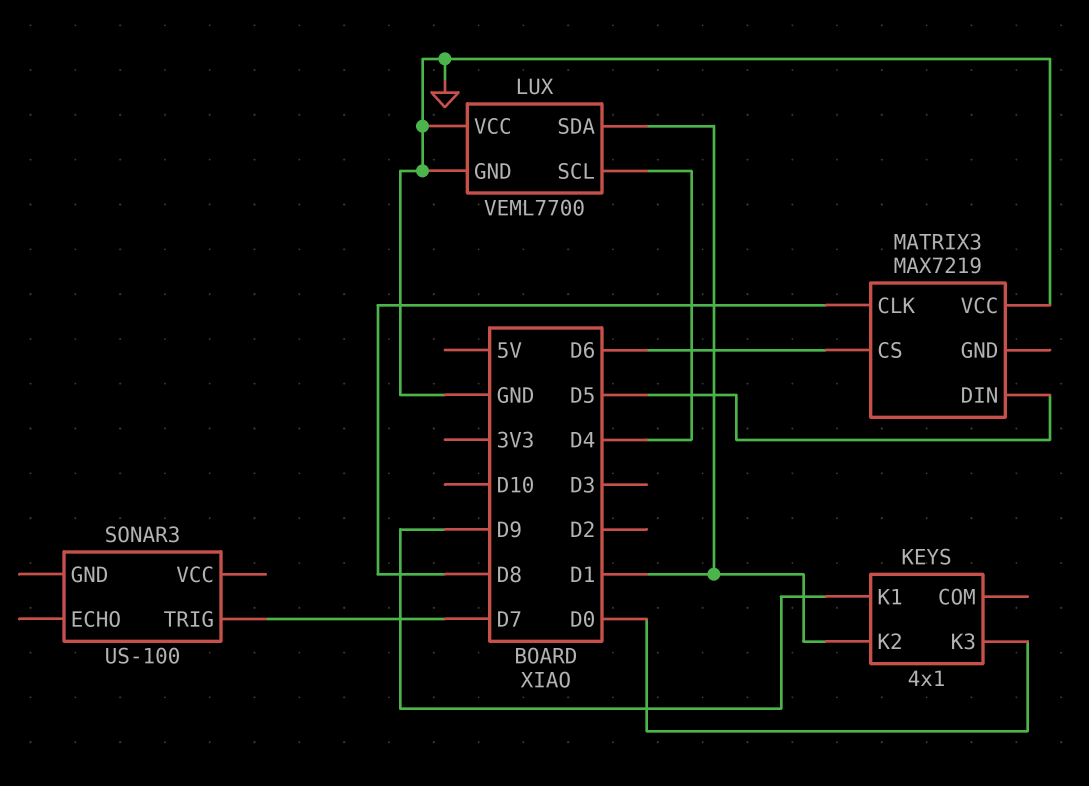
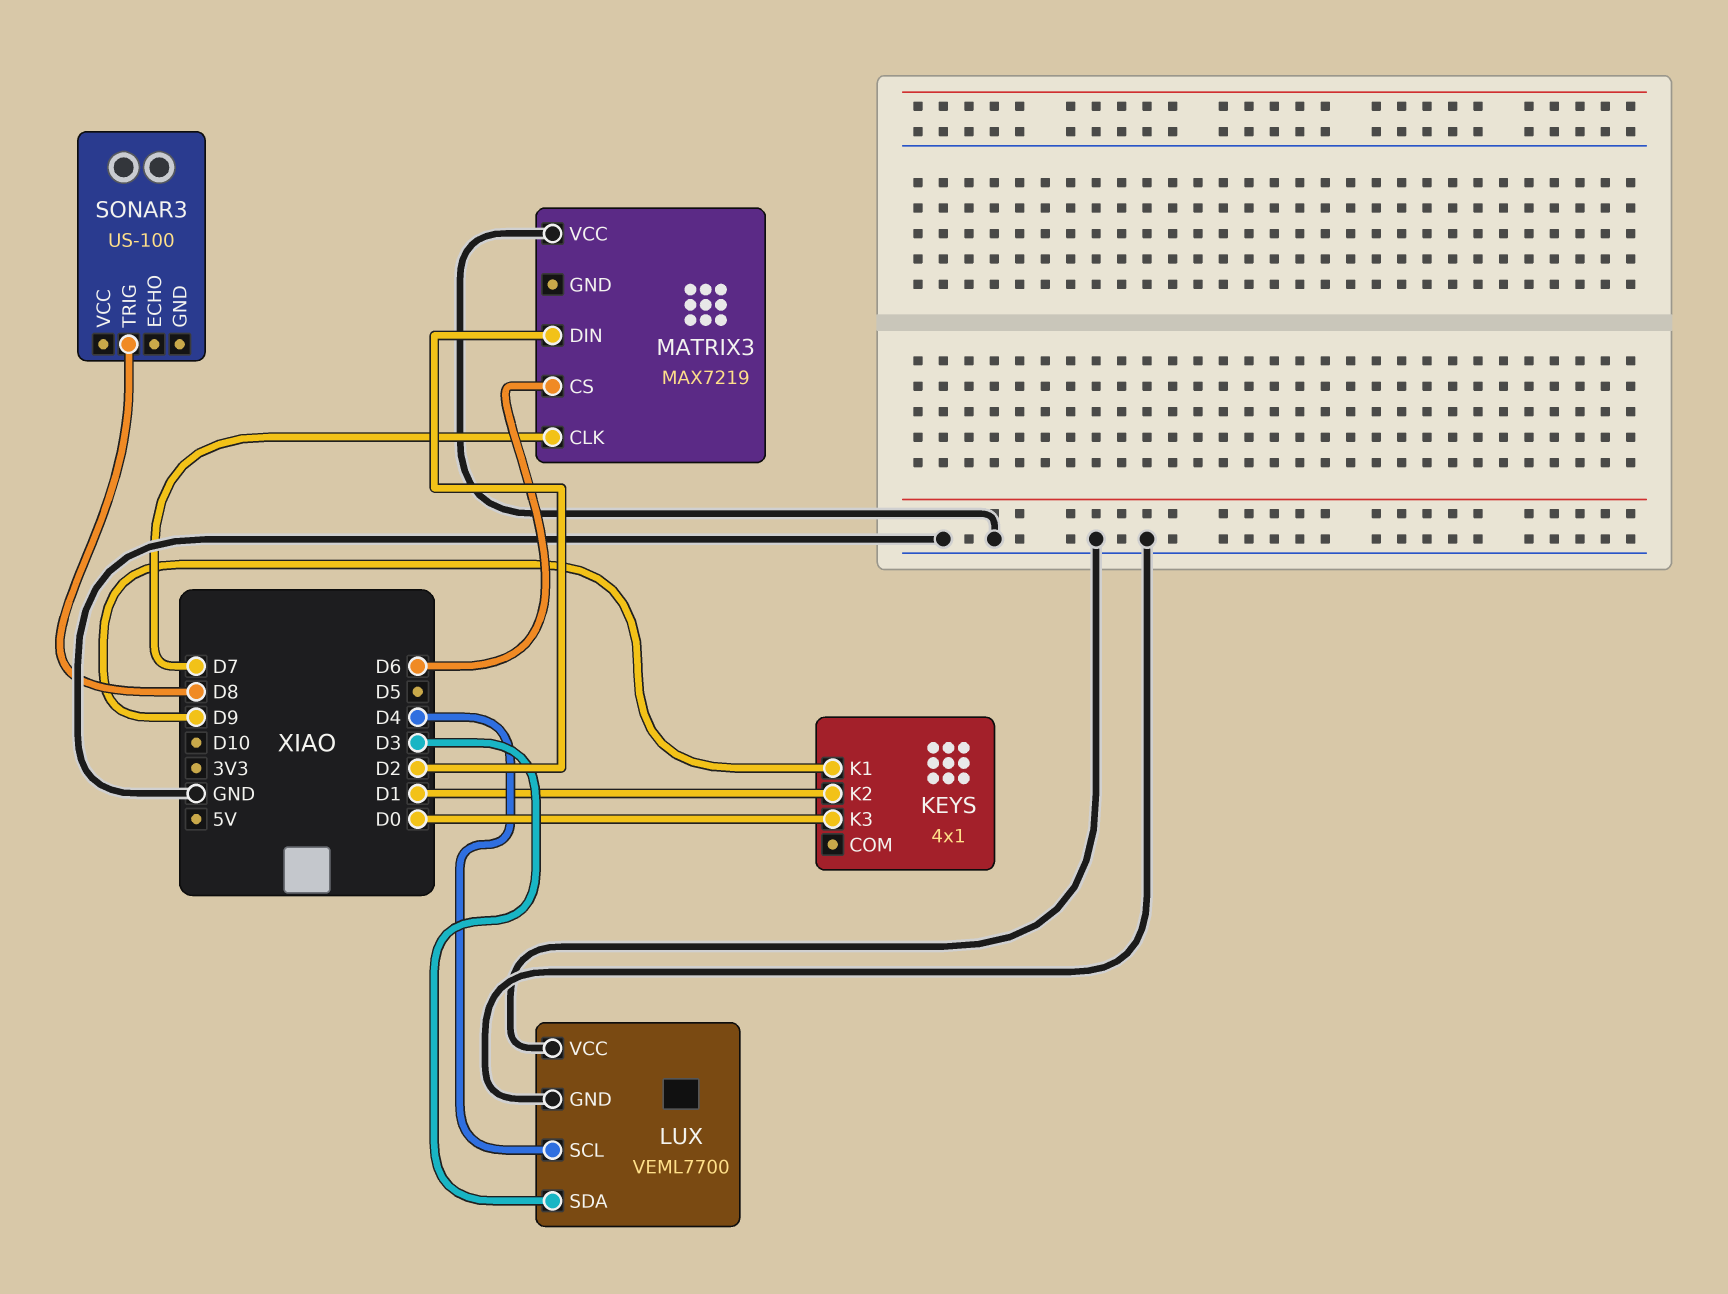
LUX pin SDA: D1 -> D3
MATRIX3 pin CLK: D8 -> D7
MATRIX3 pin DIN: D5 -> D2
SONAR3 pin TRIG: D7 -> D8

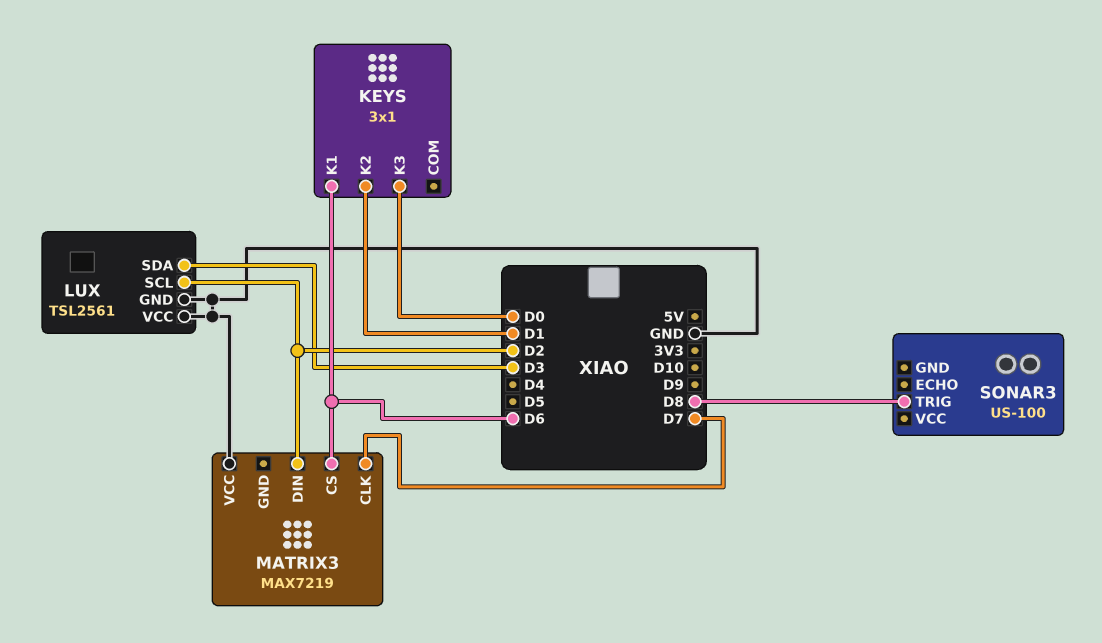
KEYS: 4x1 -> 3x1
KEYS pin K1: D9 -> D6
LUX: VEML7700 -> TSL2561
LUX pin SCL: D4 -> D2

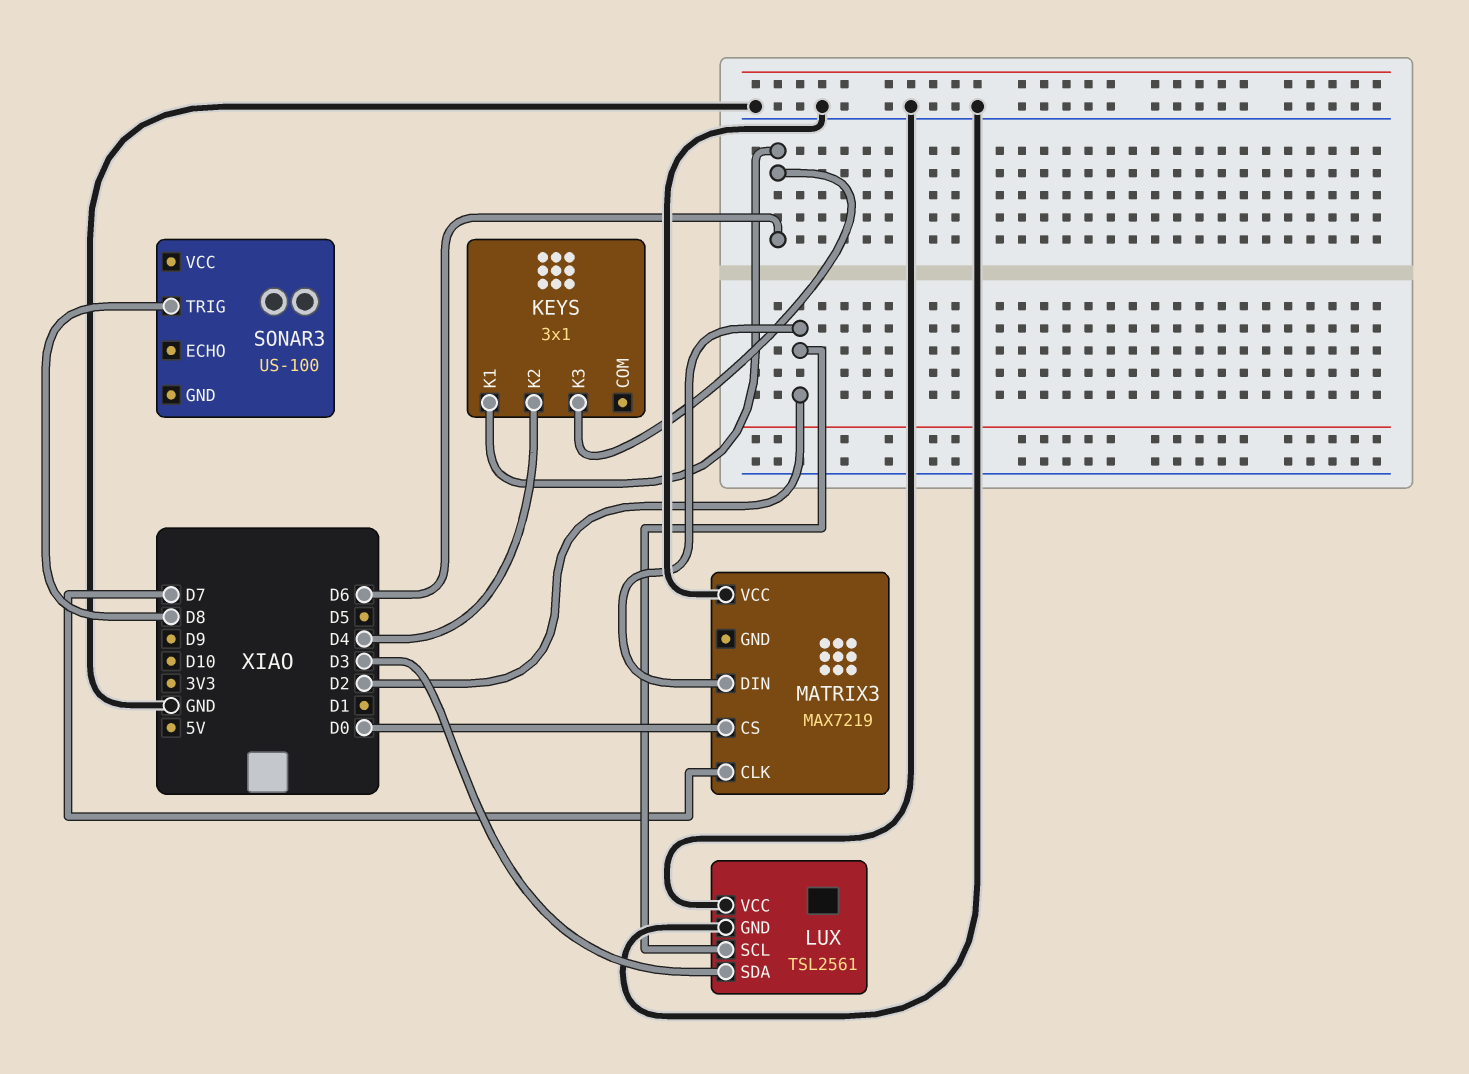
KEYS pin K2: D1 -> D4
KEYS pin K3: D0 -> D6
MATRIX3 pin CS: D6 -> D0

